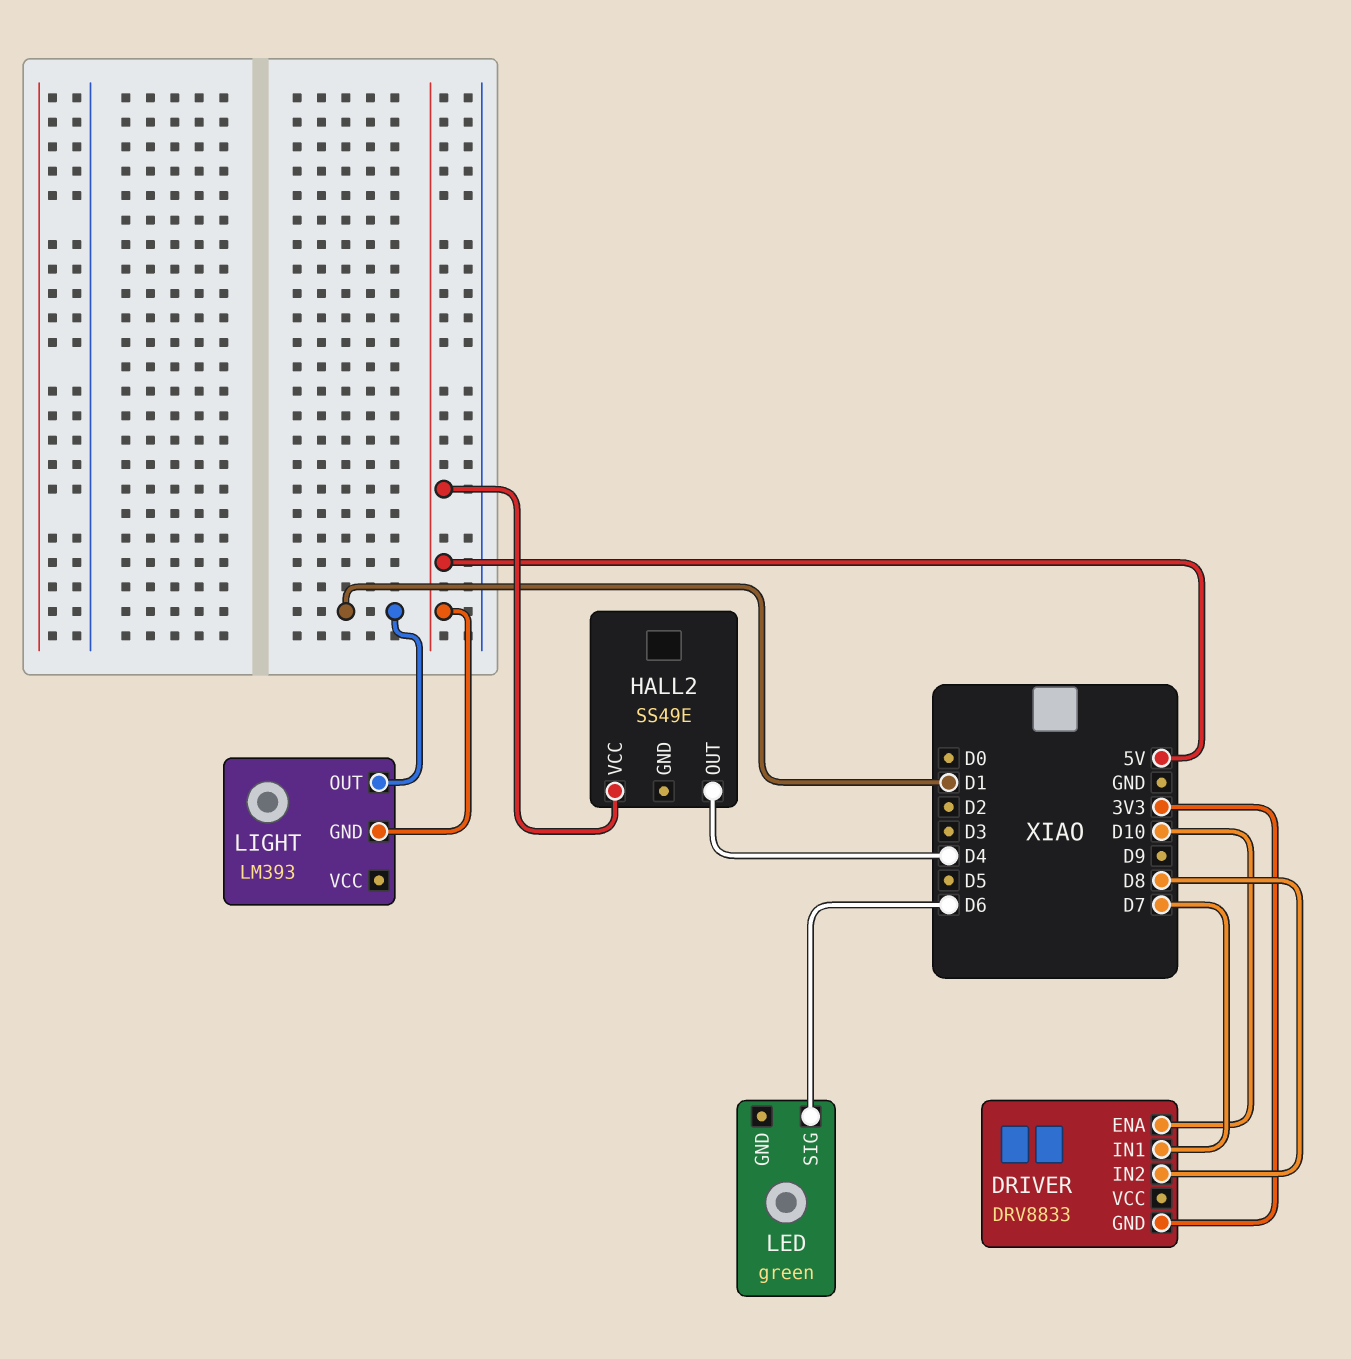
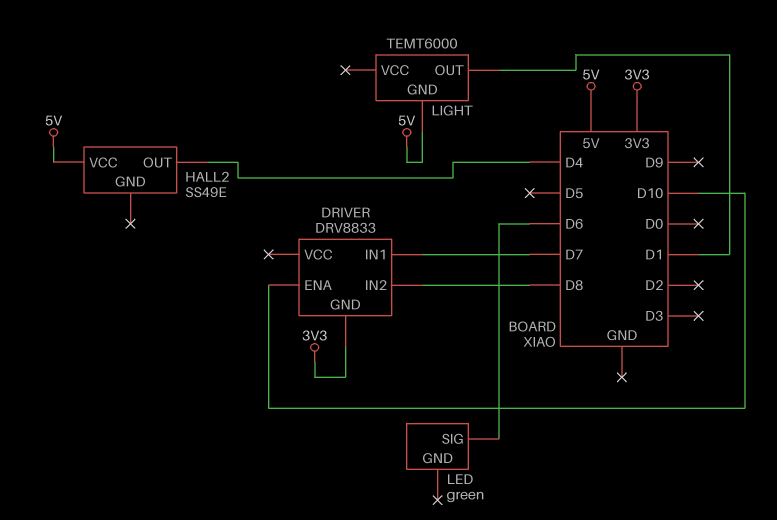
LIGHT: LM393 -> TEMT6000

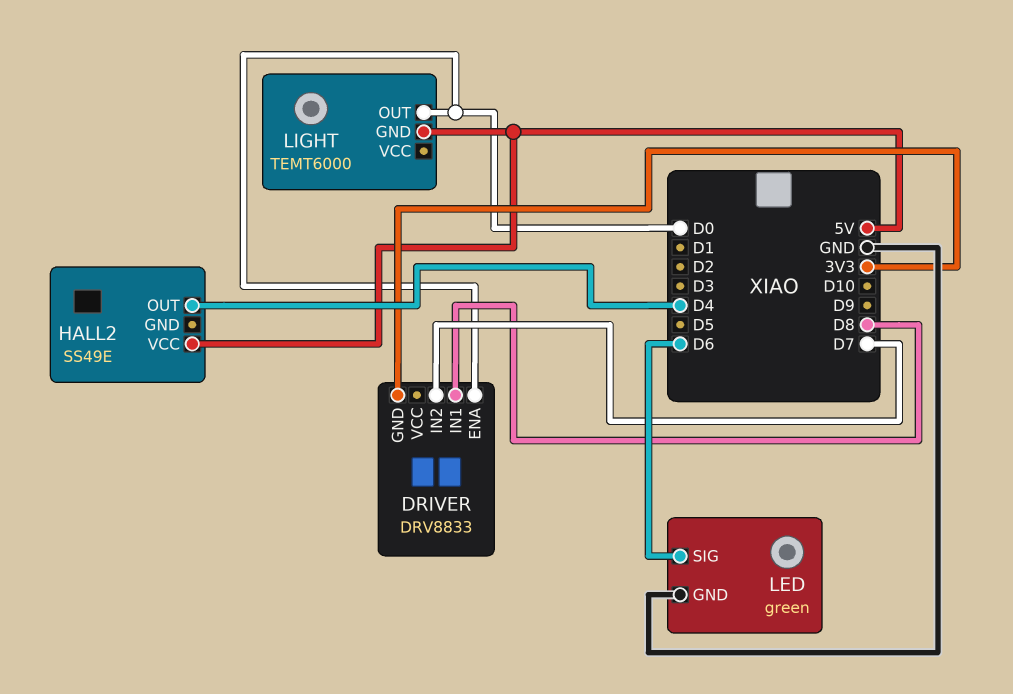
DRIVER pin ENA: D10 -> D0
DRIVER pin IN1: D7 -> D8
DRIVER pin IN2: D8 -> D7
LED pin GND: none -> GND
LIGHT pin OUT: D1 -> D0

